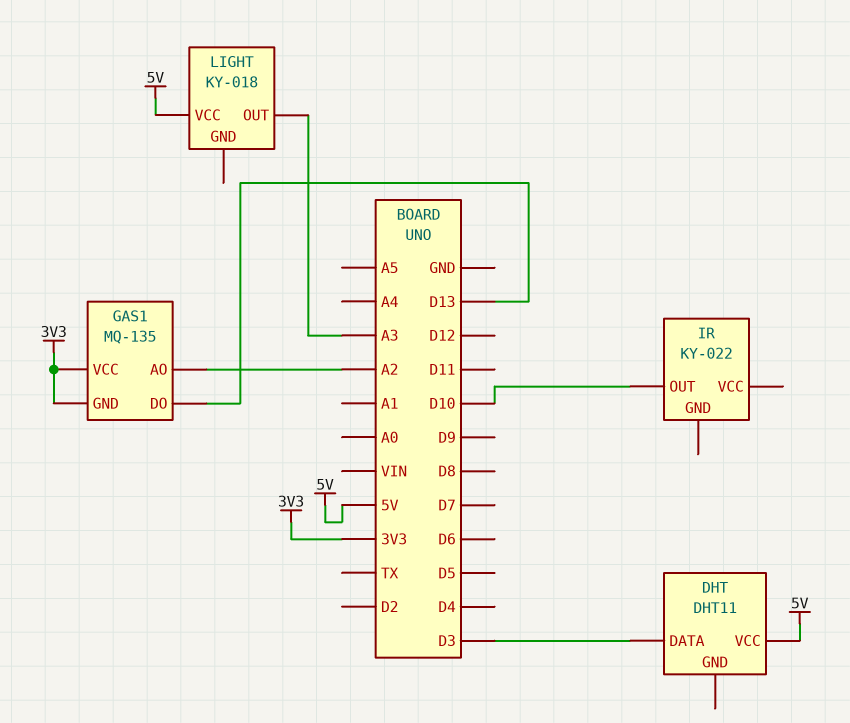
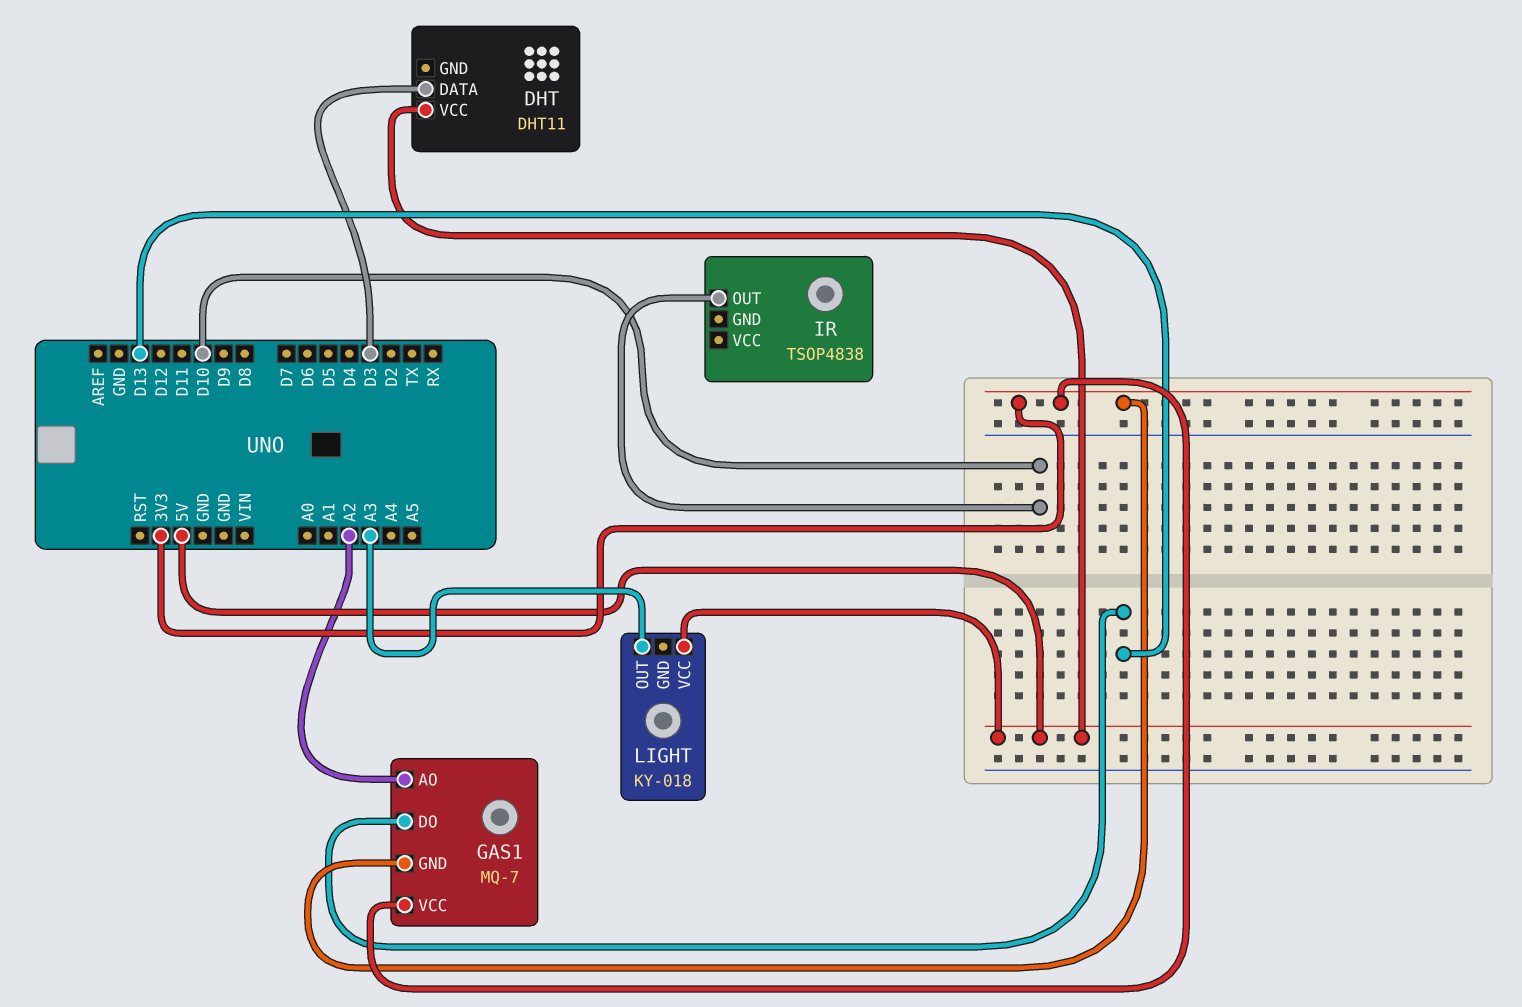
GAS1: MQ-135 -> MQ-7
IR: KY-022 -> TSOP4838

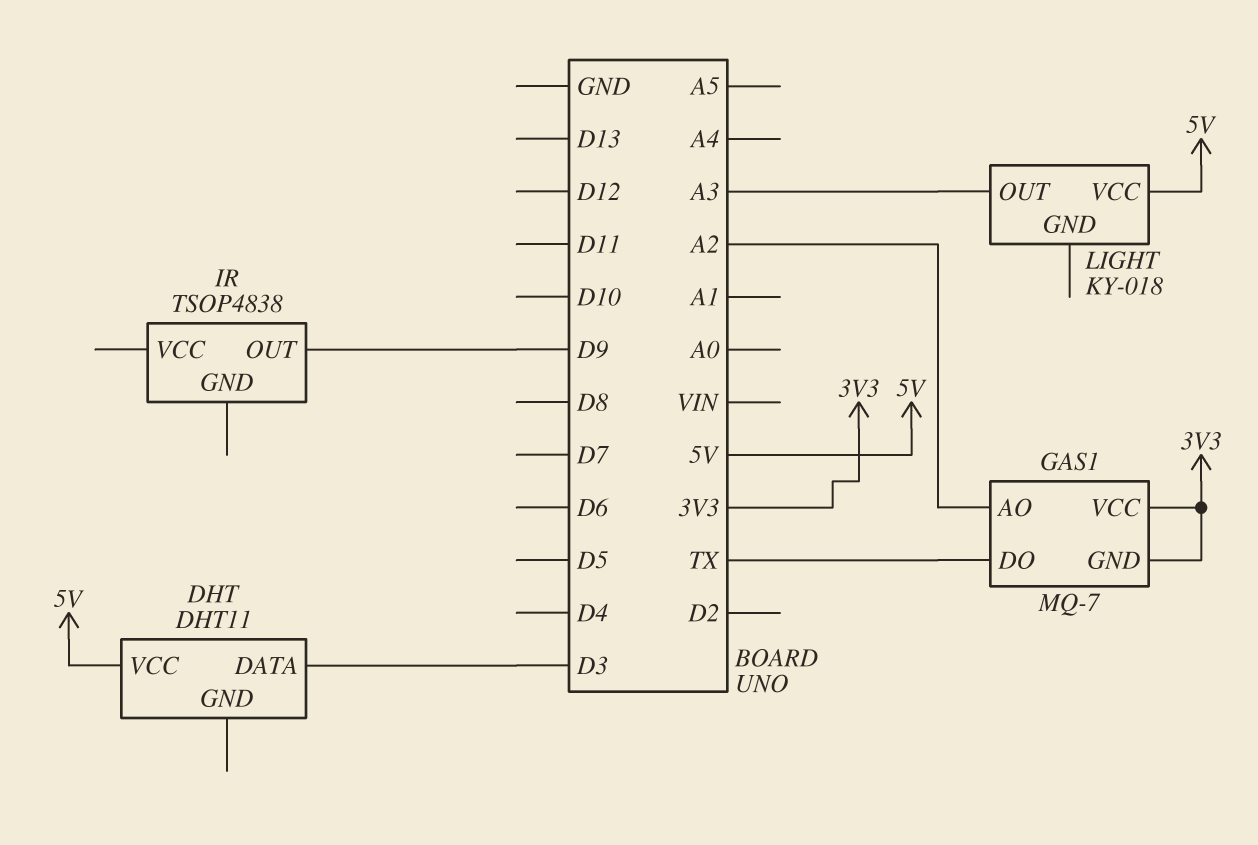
GAS1 pin DO: D13 -> TX
IR pin OUT: D10 -> D9

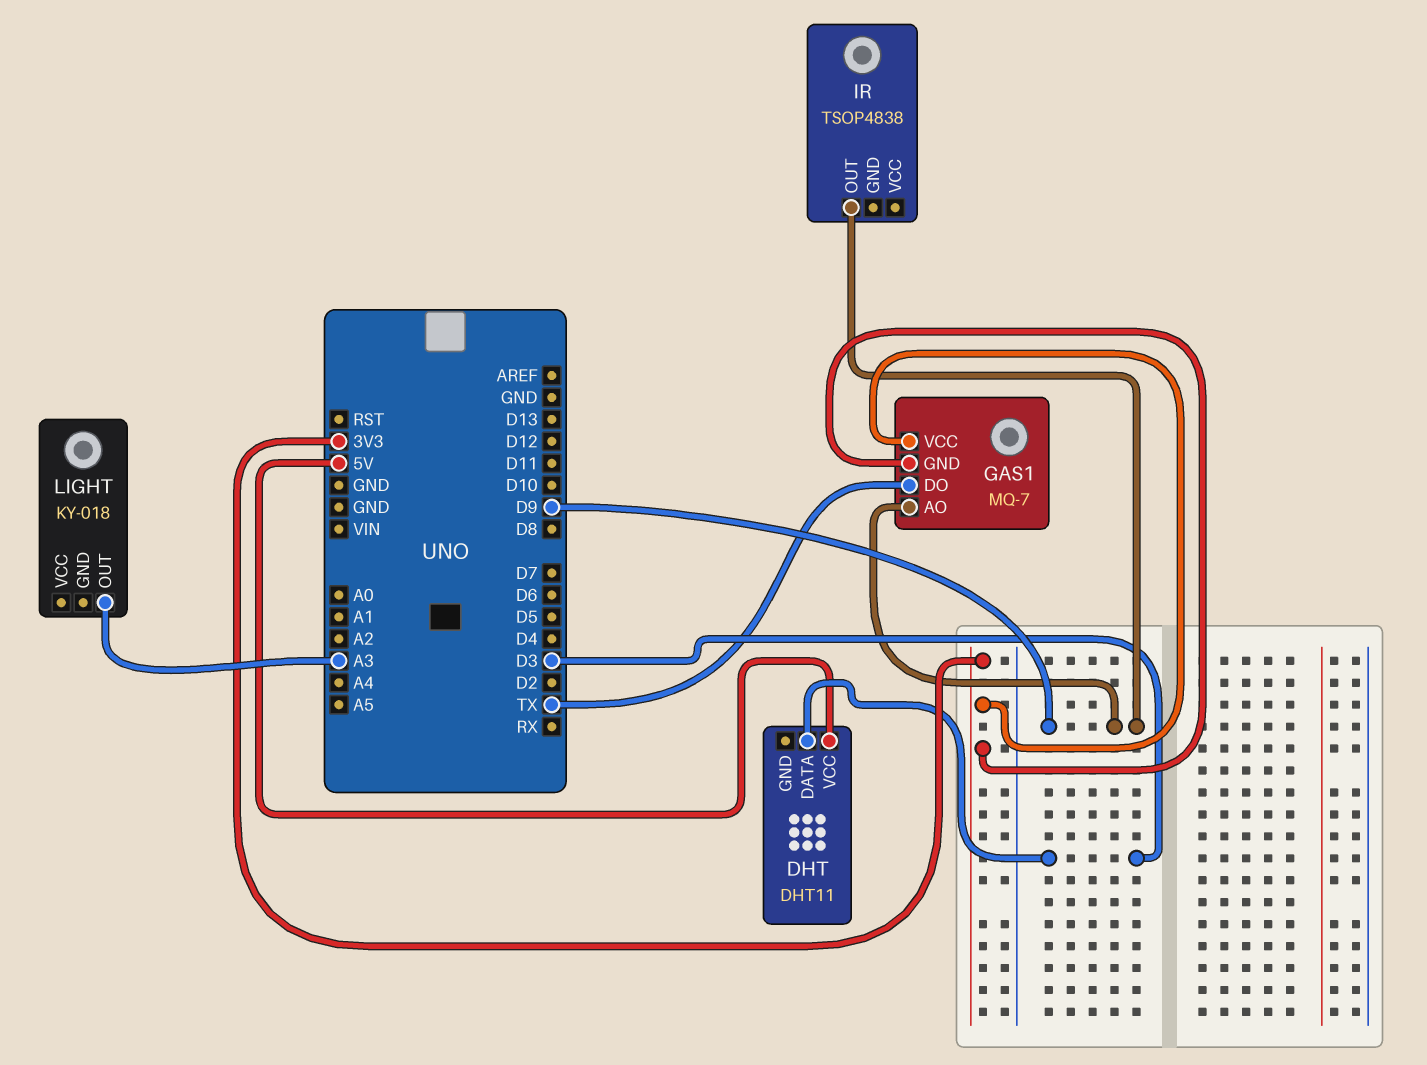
GAS1 pin AO: A2 -> D9
LIGHT pin VCC: 5V -> none

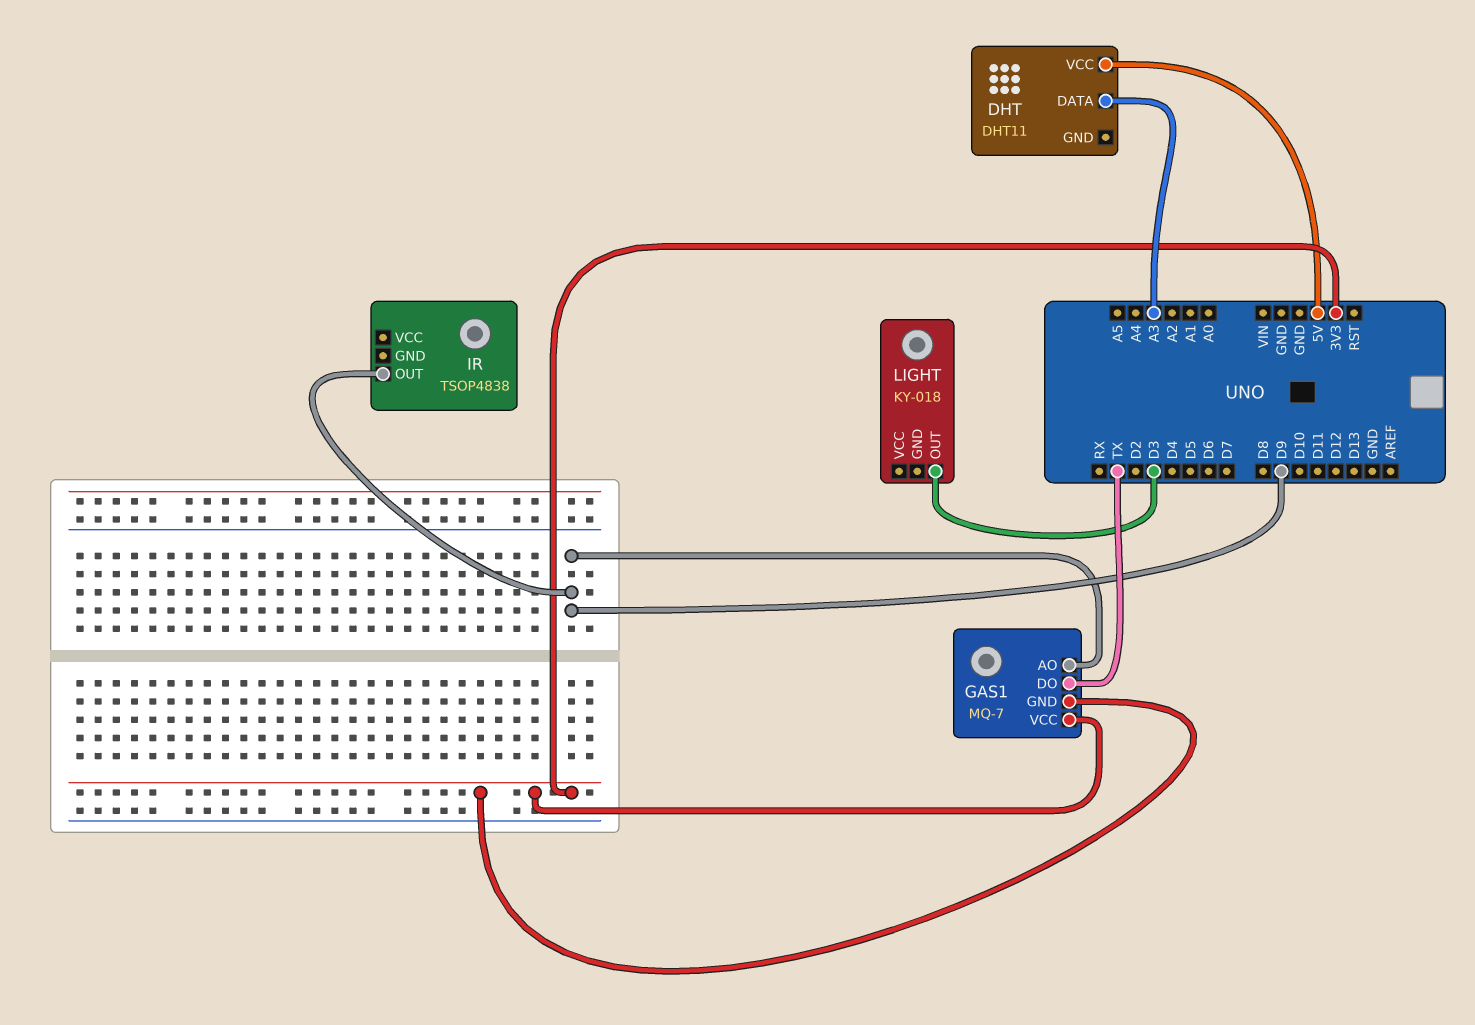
DHT pin DATA: D3 -> A3
LIGHT pin OUT: A3 -> D3

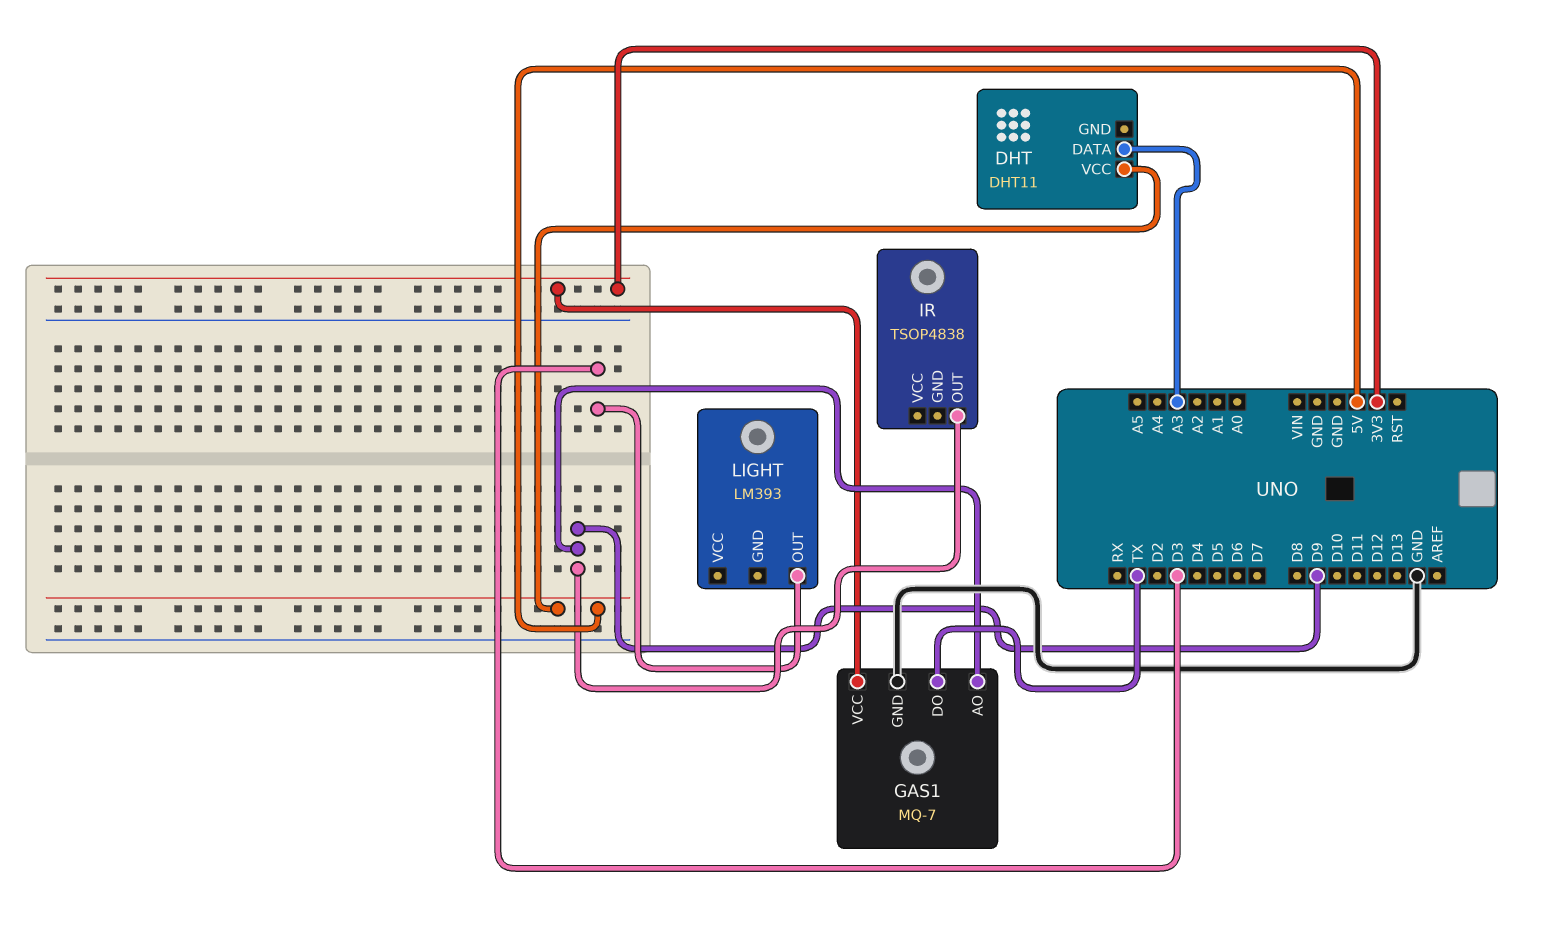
GAS1 pin GND: 3V3 -> GND
LIGHT: KY-018 -> LM393

